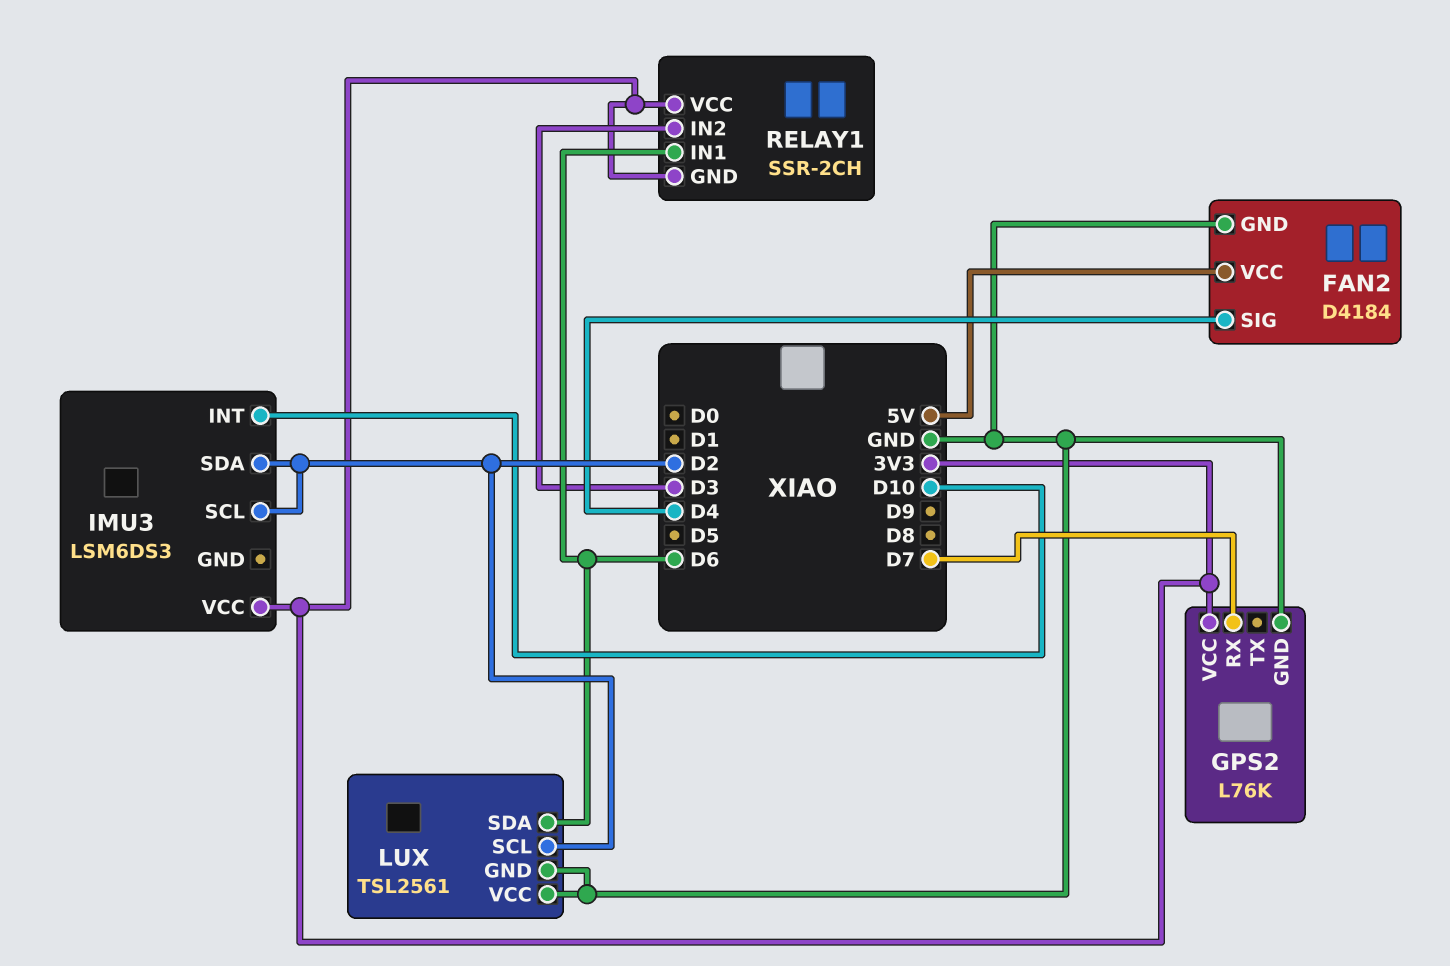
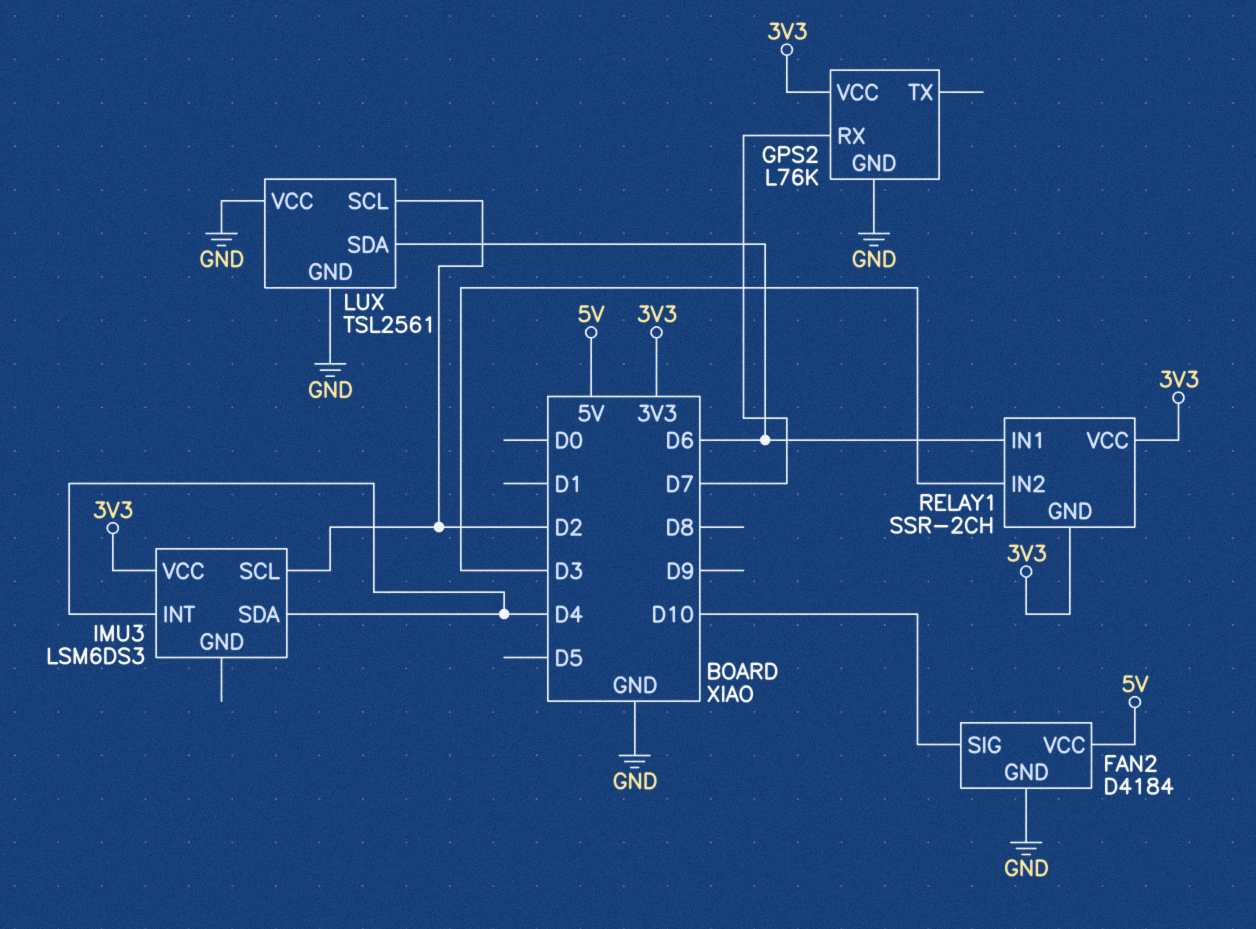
FAN2 pin SIG: D4 -> D10
IMU3 pin INT: D10 -> D4
IMU3 pin SDA: D2 -> D4

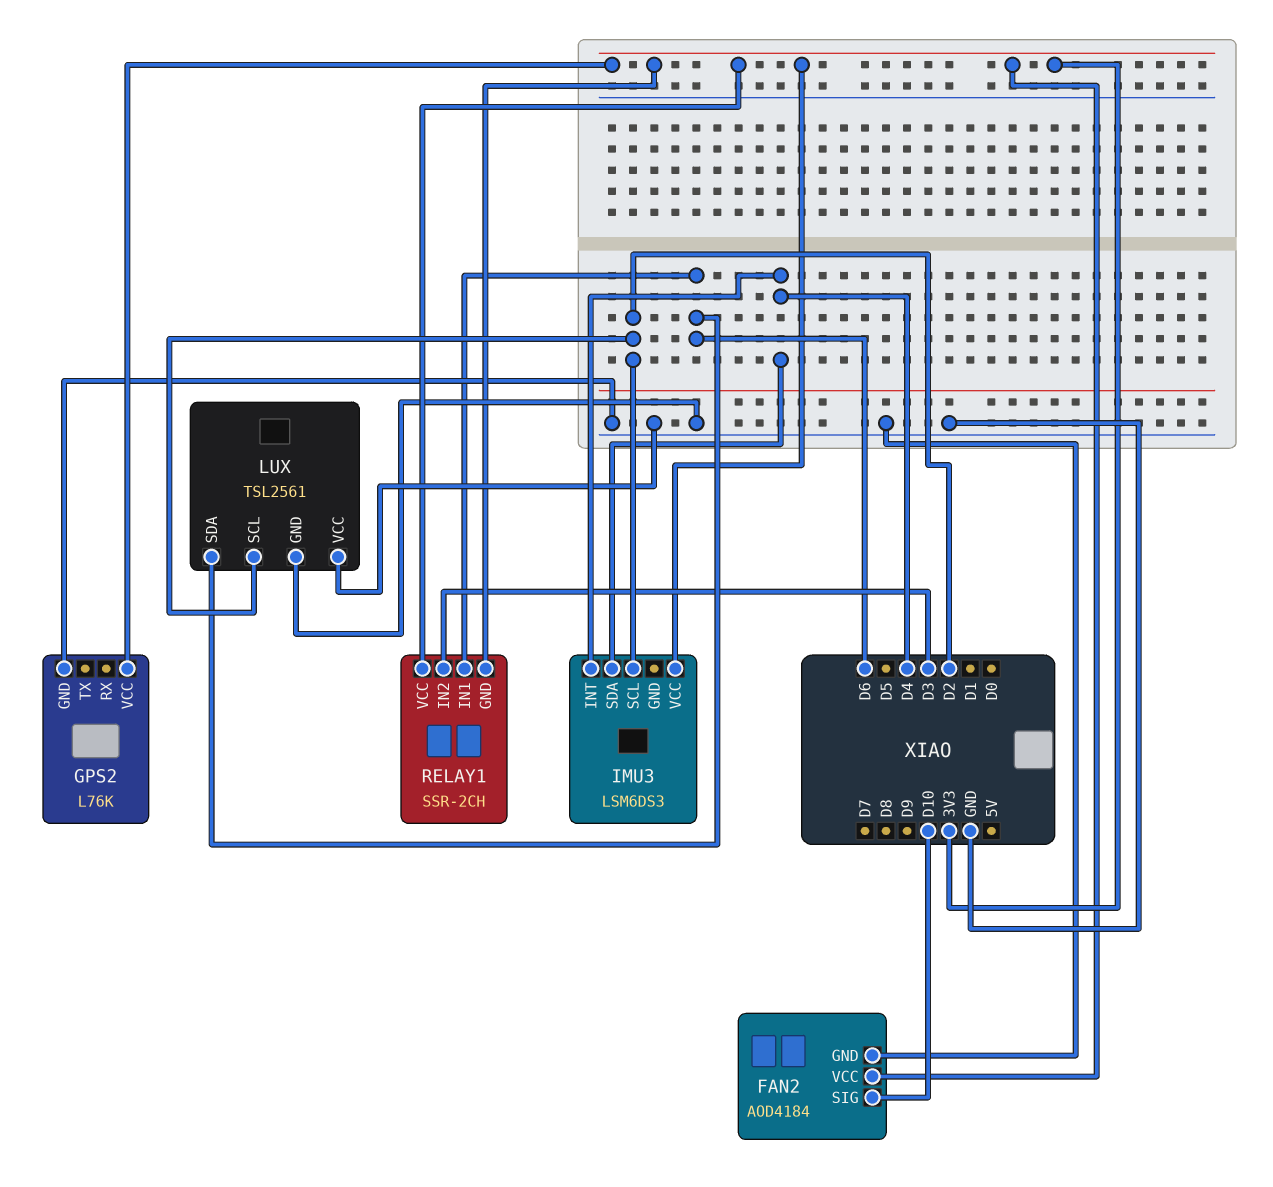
FAN2: D4184 -> AOD4184
FAN2 pin VCC: 5V -> 3V3
GPS2 pin RX: D7 -> none

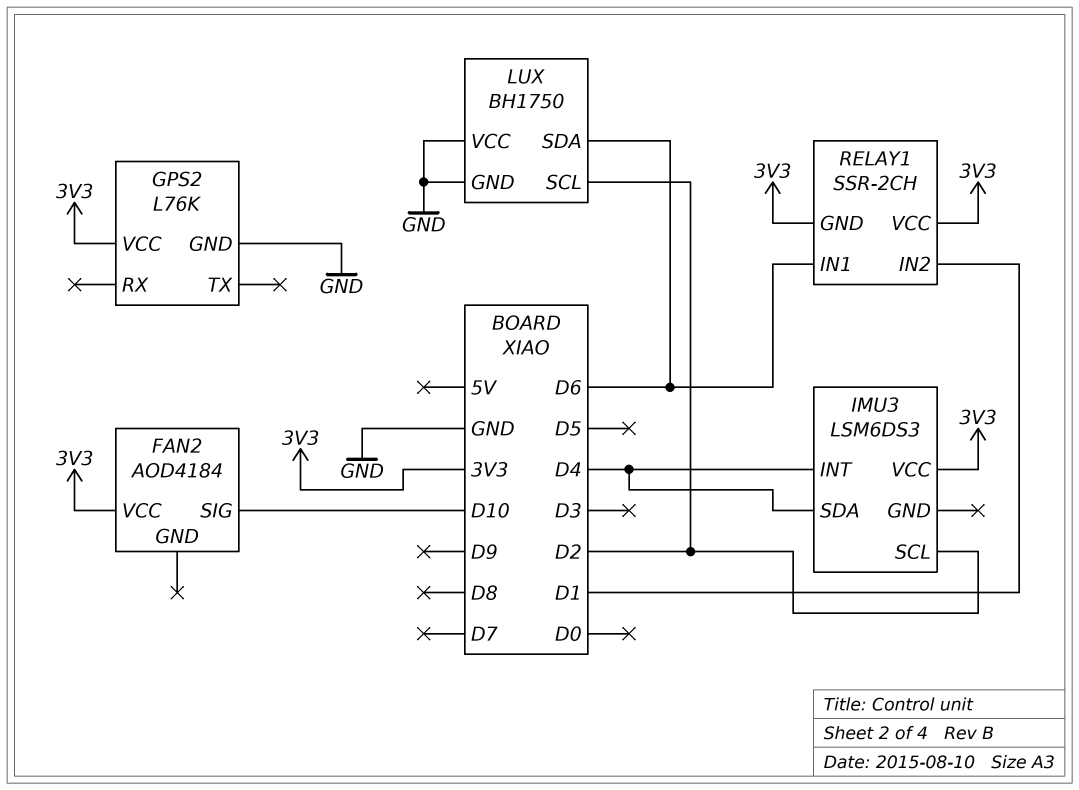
FAN2 pin GND: GND -> none
LUX: TSL2561 -> BH1750
RELAY1 pin IN2: D3 -> D1

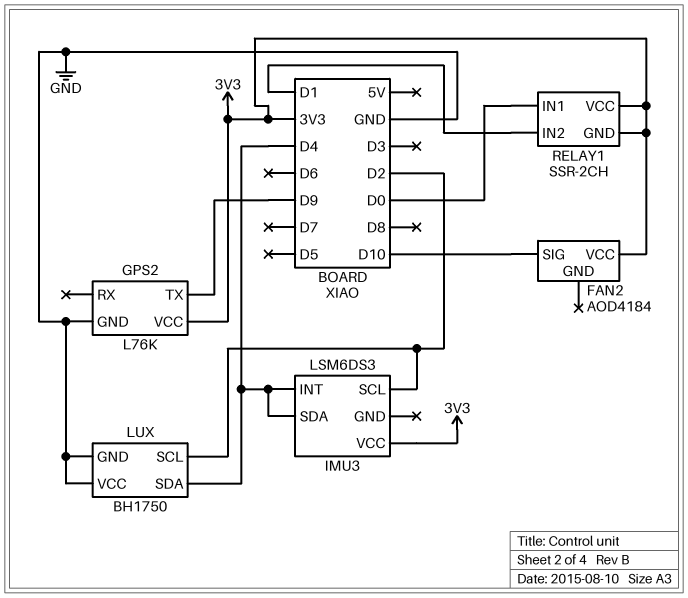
GPS2 pin TX: none -> D9
LUX pin SDA: D6 -> D4
RELAY1 pin IN1: D6 -> D0

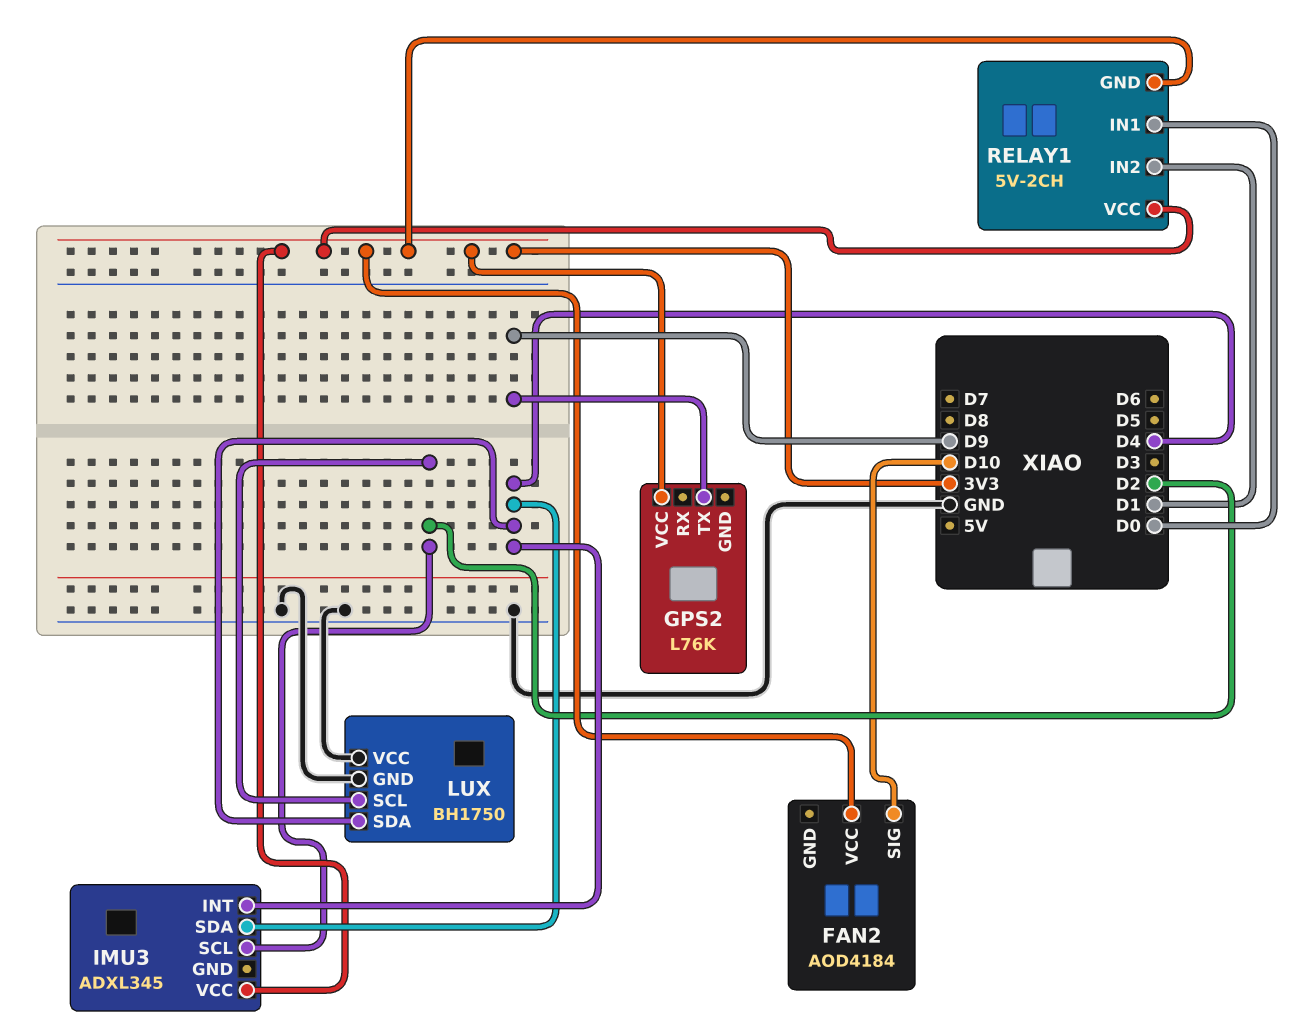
GPS2 pin GND: GND -> none
IMU3: LSM6DS3 -> ADXL345
RELAY1: SSR-2CH -> 5V-2CH

